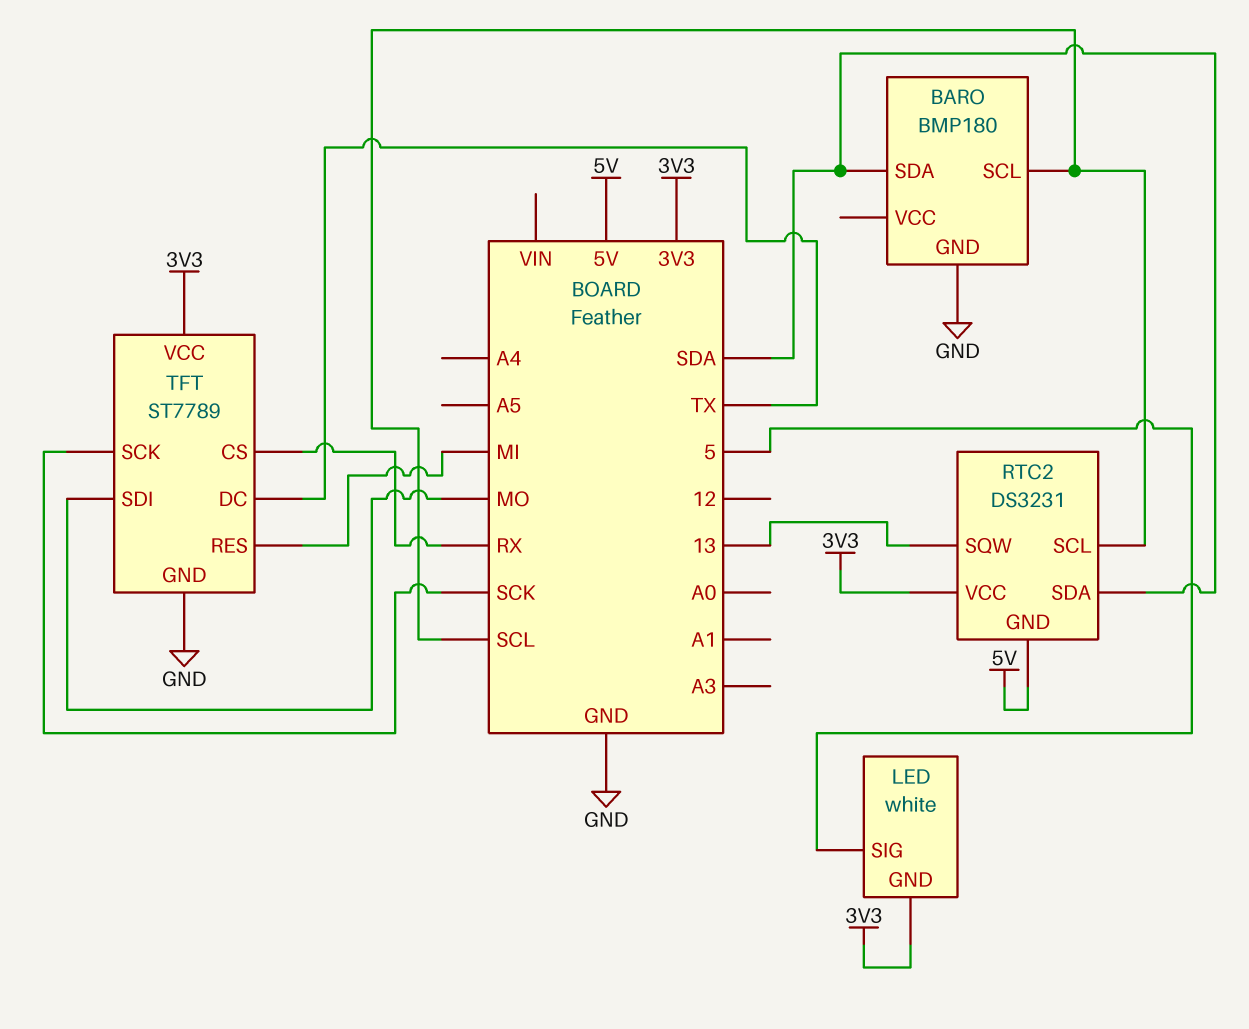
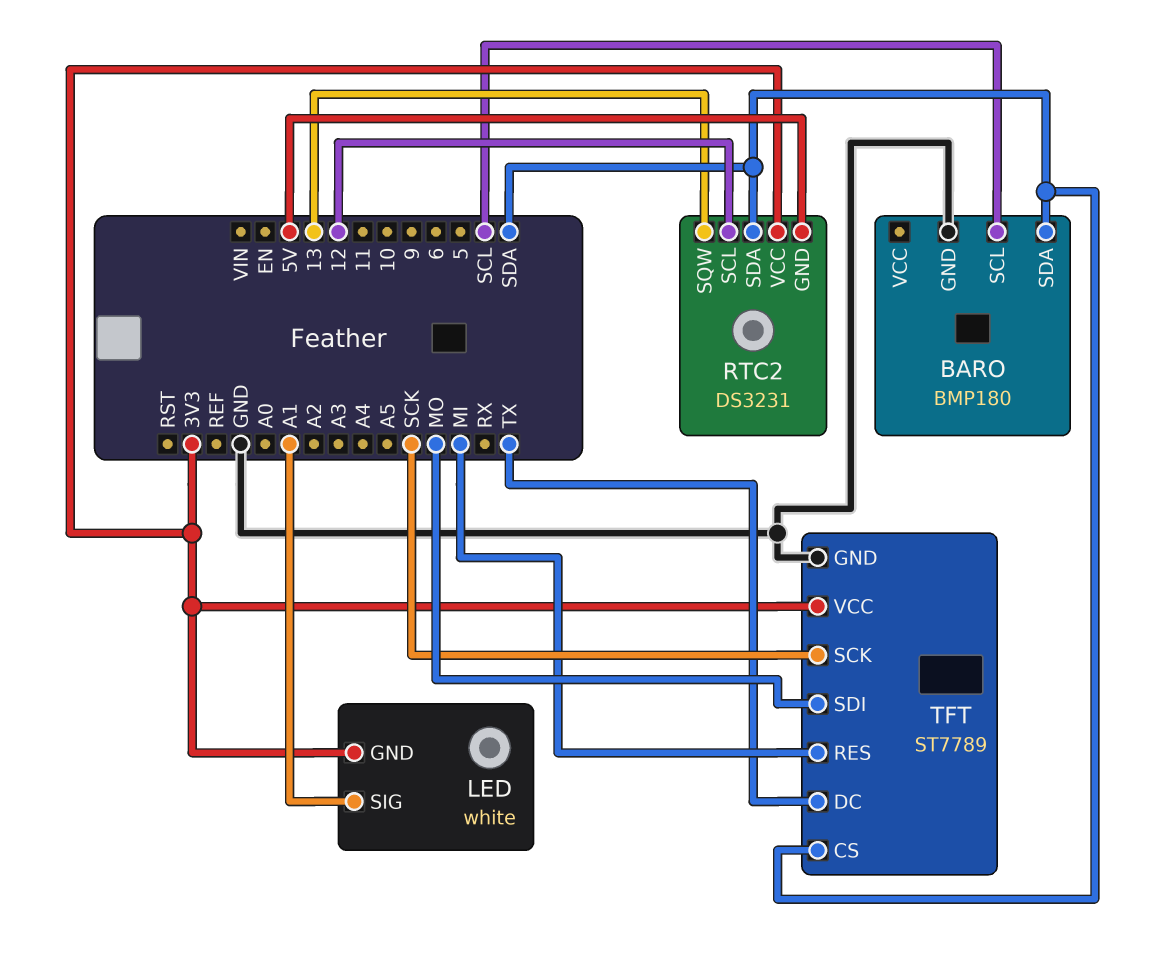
LED pin SIG: 5 -> A1
RTC2 pin SCL: SCL -> 12
TFT pin CS: RX -> SDA

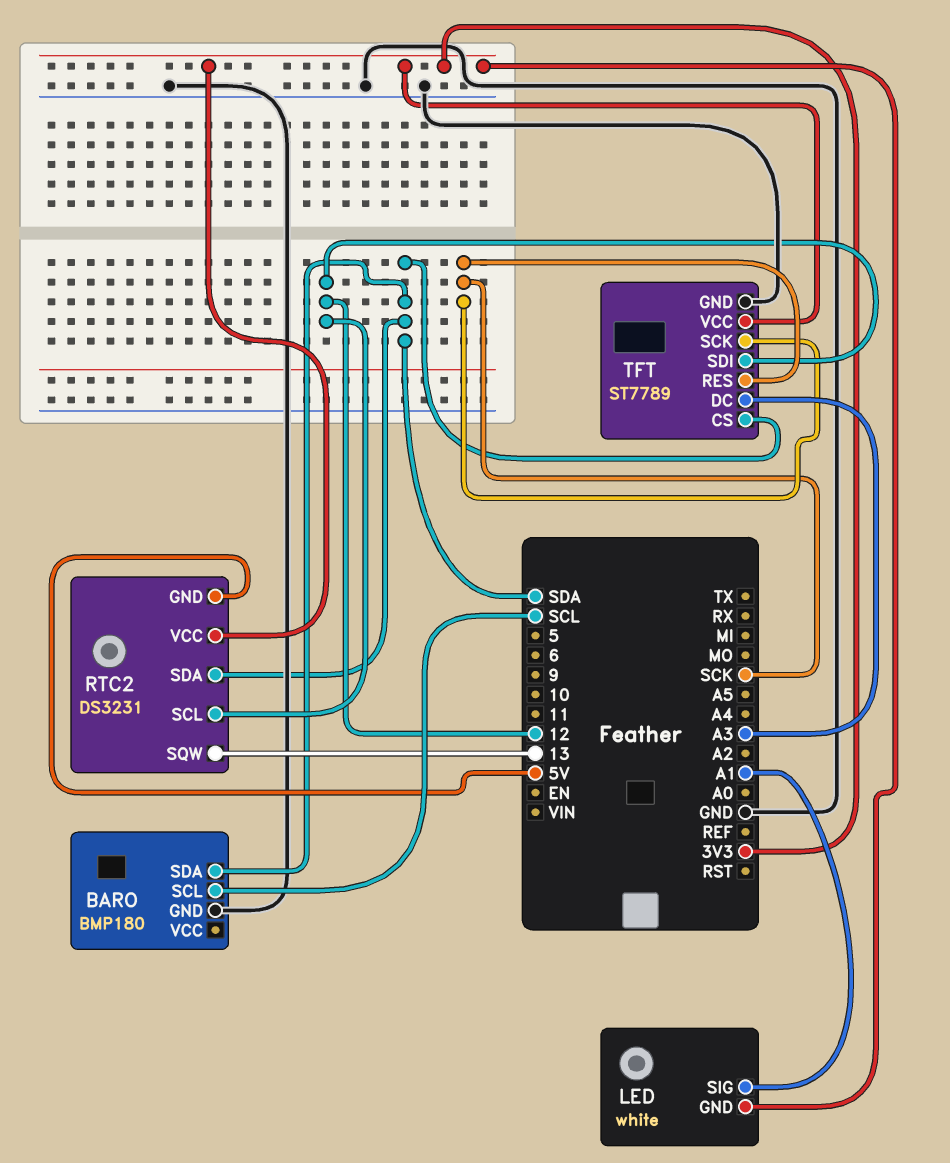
TFT pin DC: TX -> A3
TFT pin RES: MI -> SCK
TFT pin SDI: MO -> 12

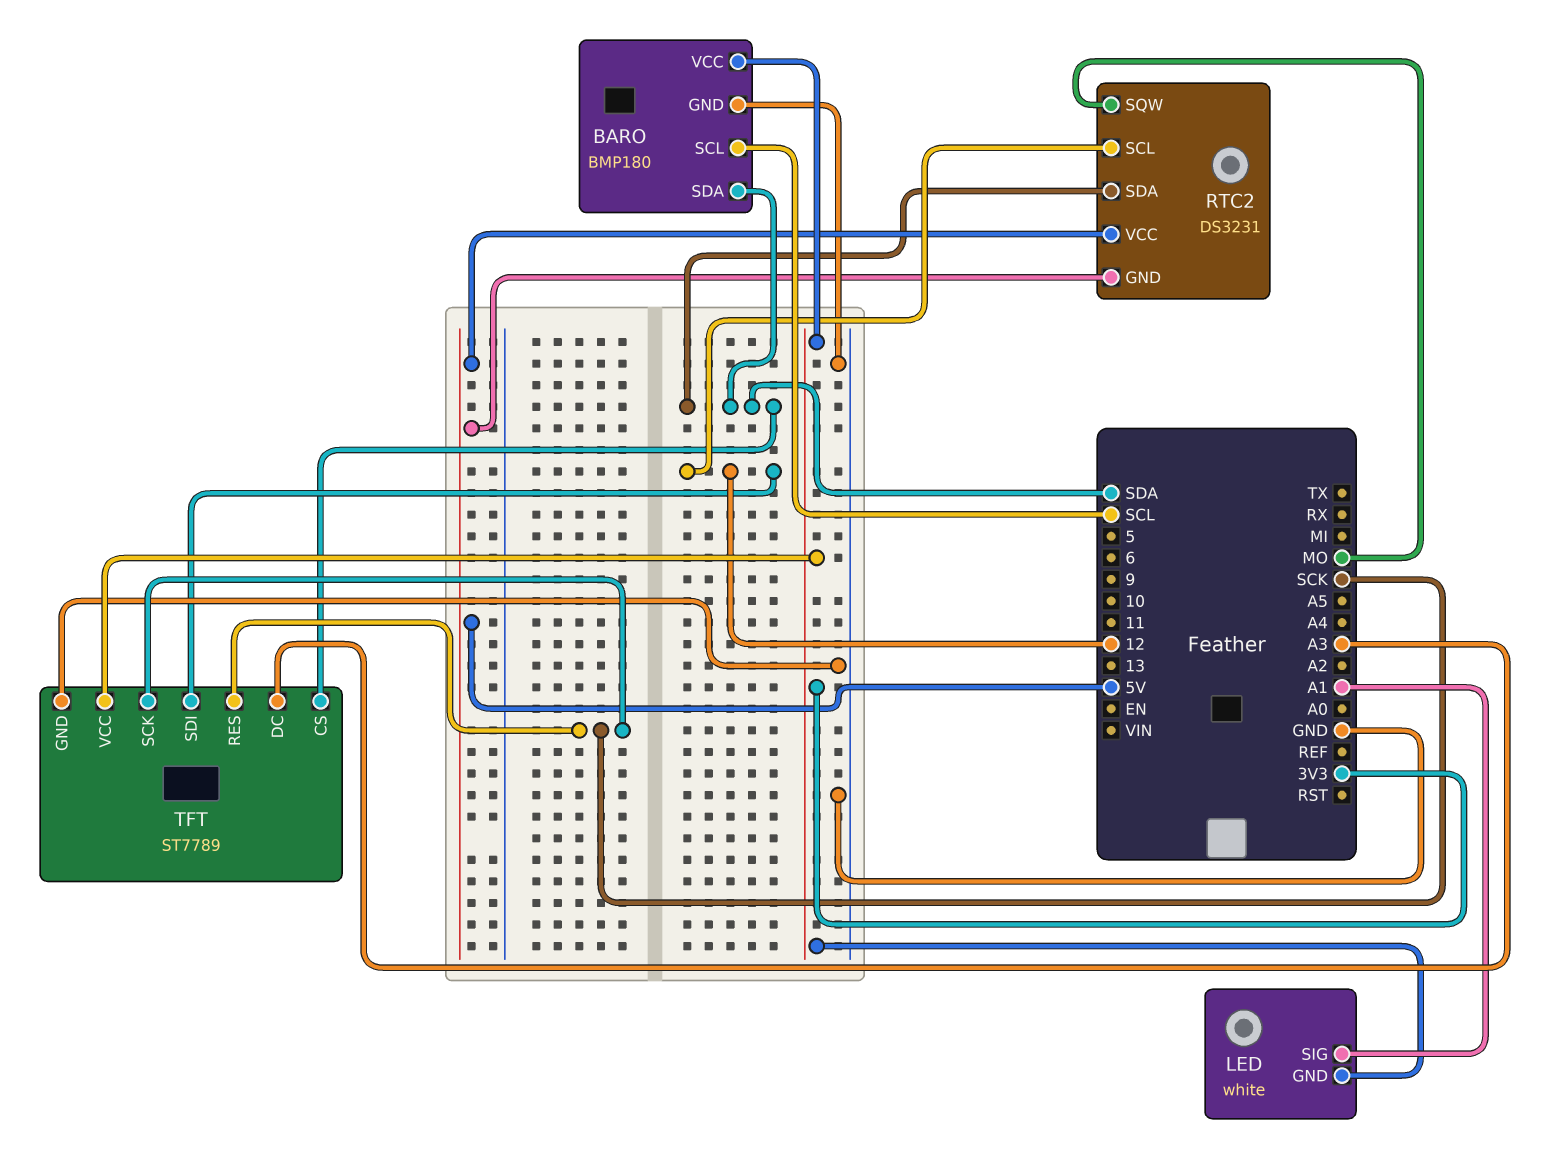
BARO pin VCC: none -> 3V3
RTC2 pin SQW: 13 -> MO
RTC2 pin VCC: 3V3 -> 5V

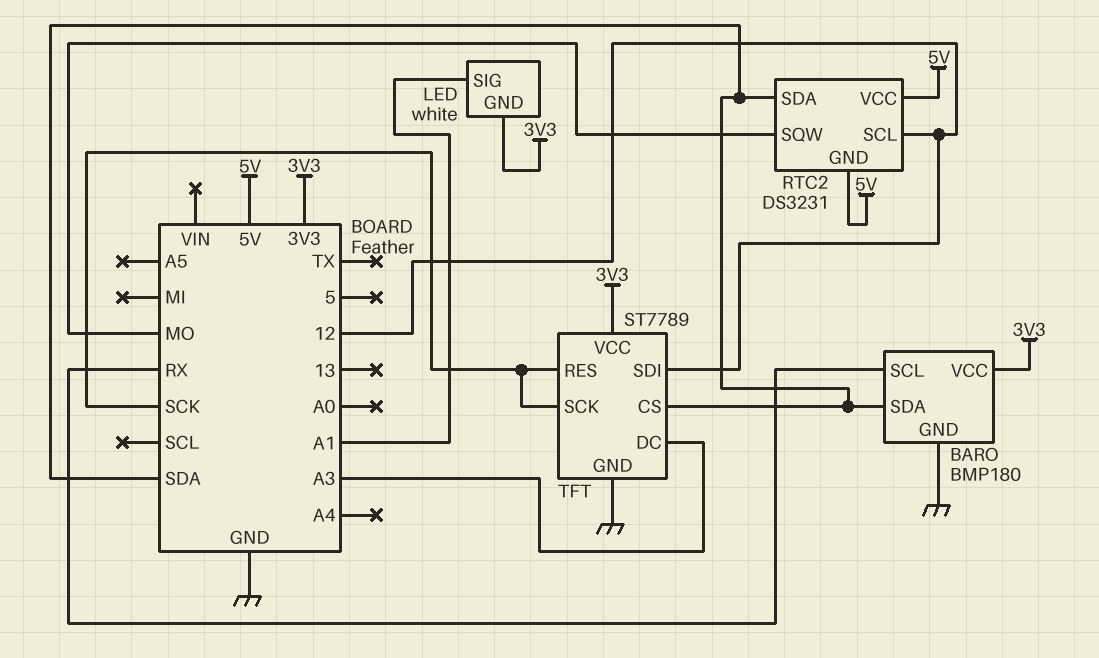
BARO pin SCL: SCL -> RX

